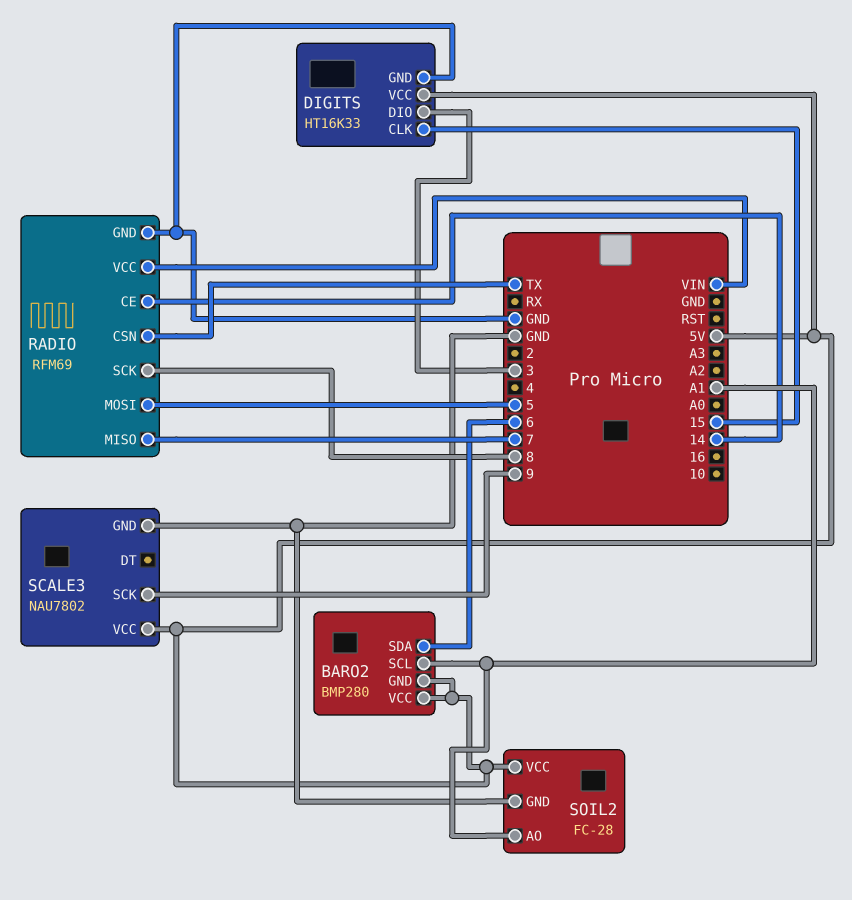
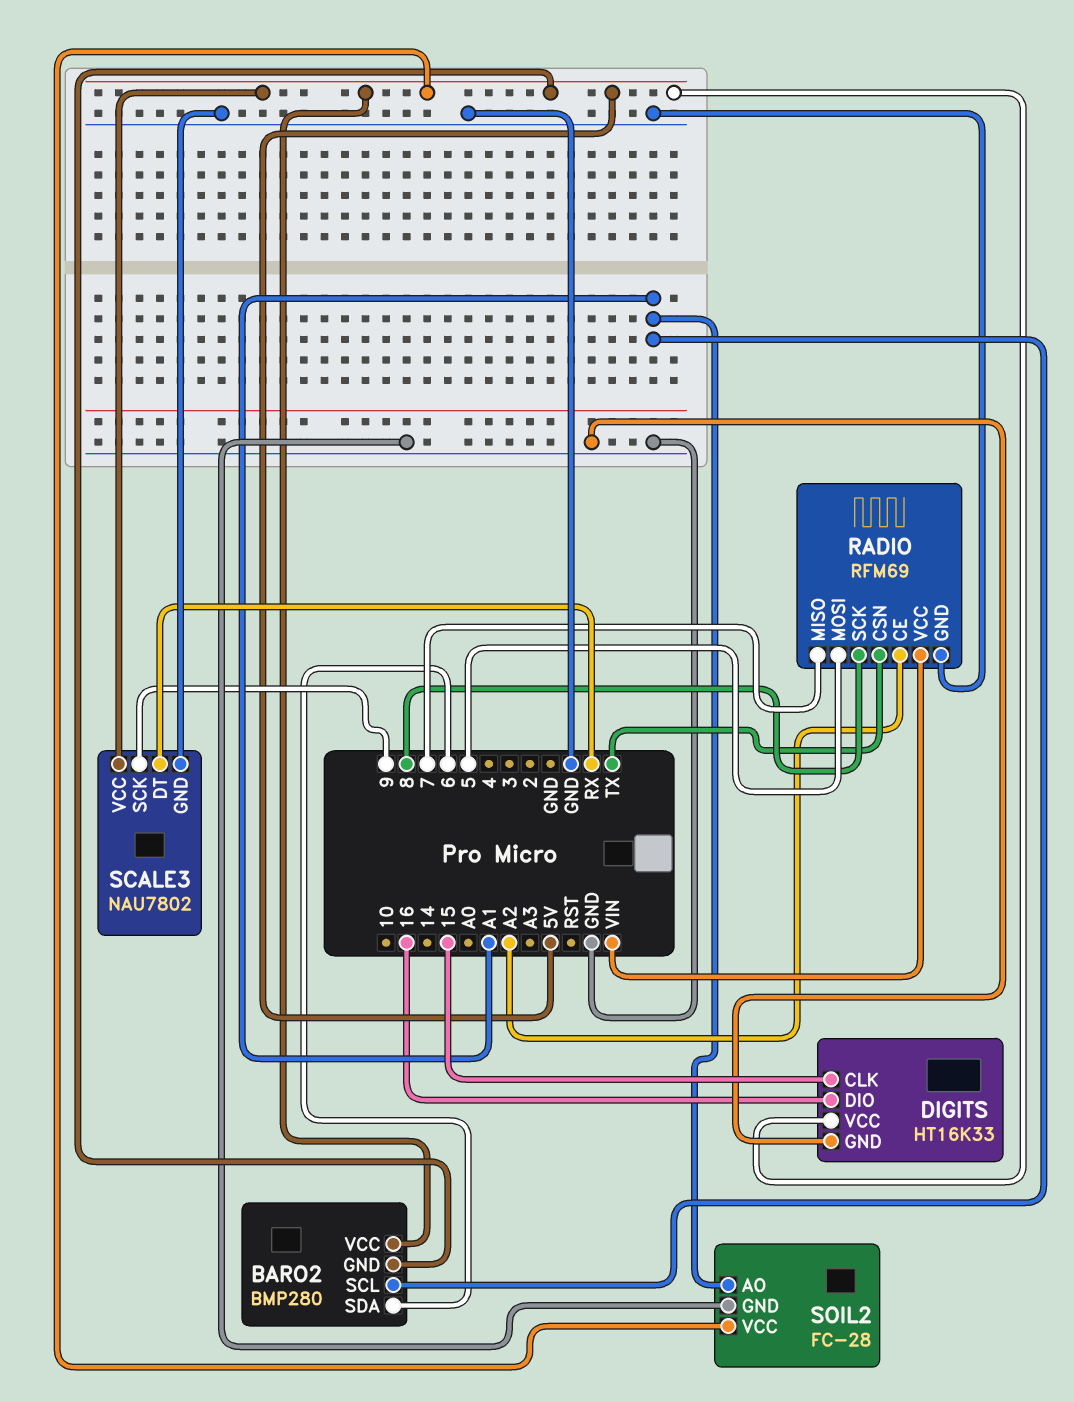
DIGITS pin DIO: 3 -> 16
RADIO pin CE: 14 -> A2
SCALE3 pin DT: none -> RX

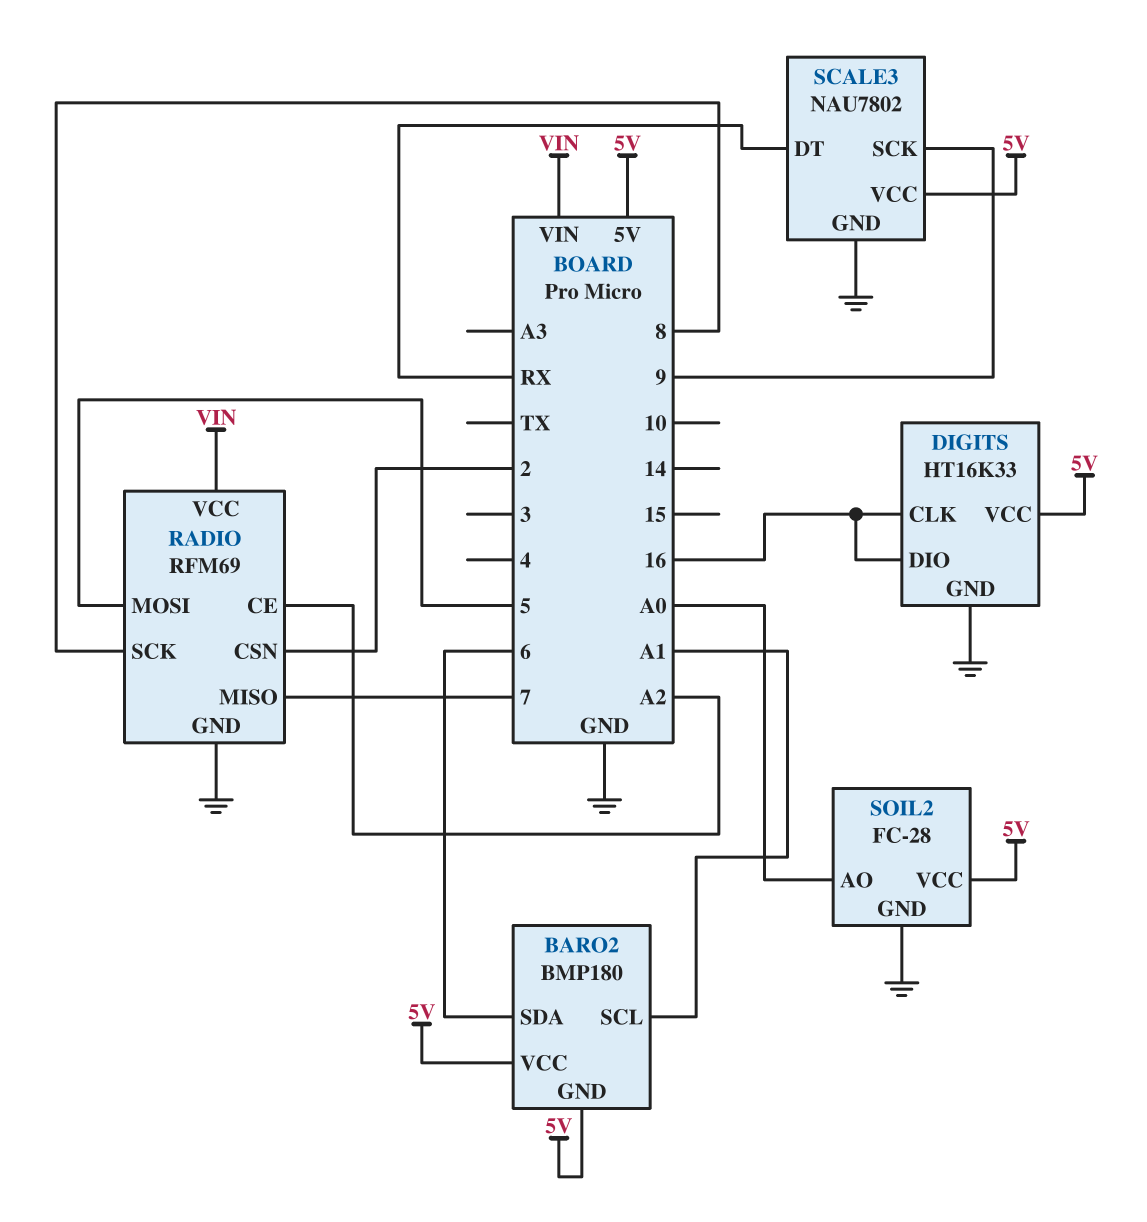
BARO2: BMP280 -> BMP180
DIGITS pin CLK: 15 -> 16
RADIO pin CSN: TX -> 2
SOIL2 pin AO: A1 -> A0

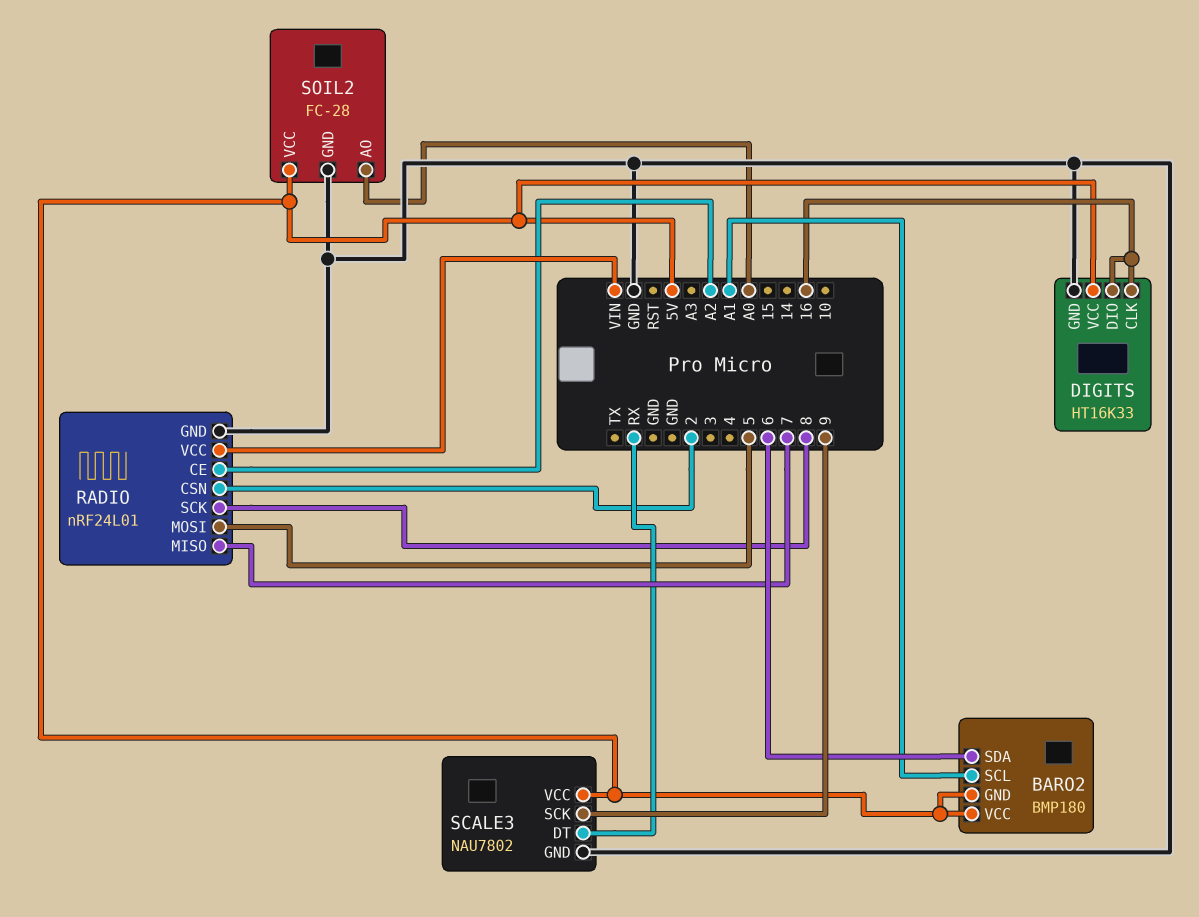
RADIO: RFM69 -> nRF24L01

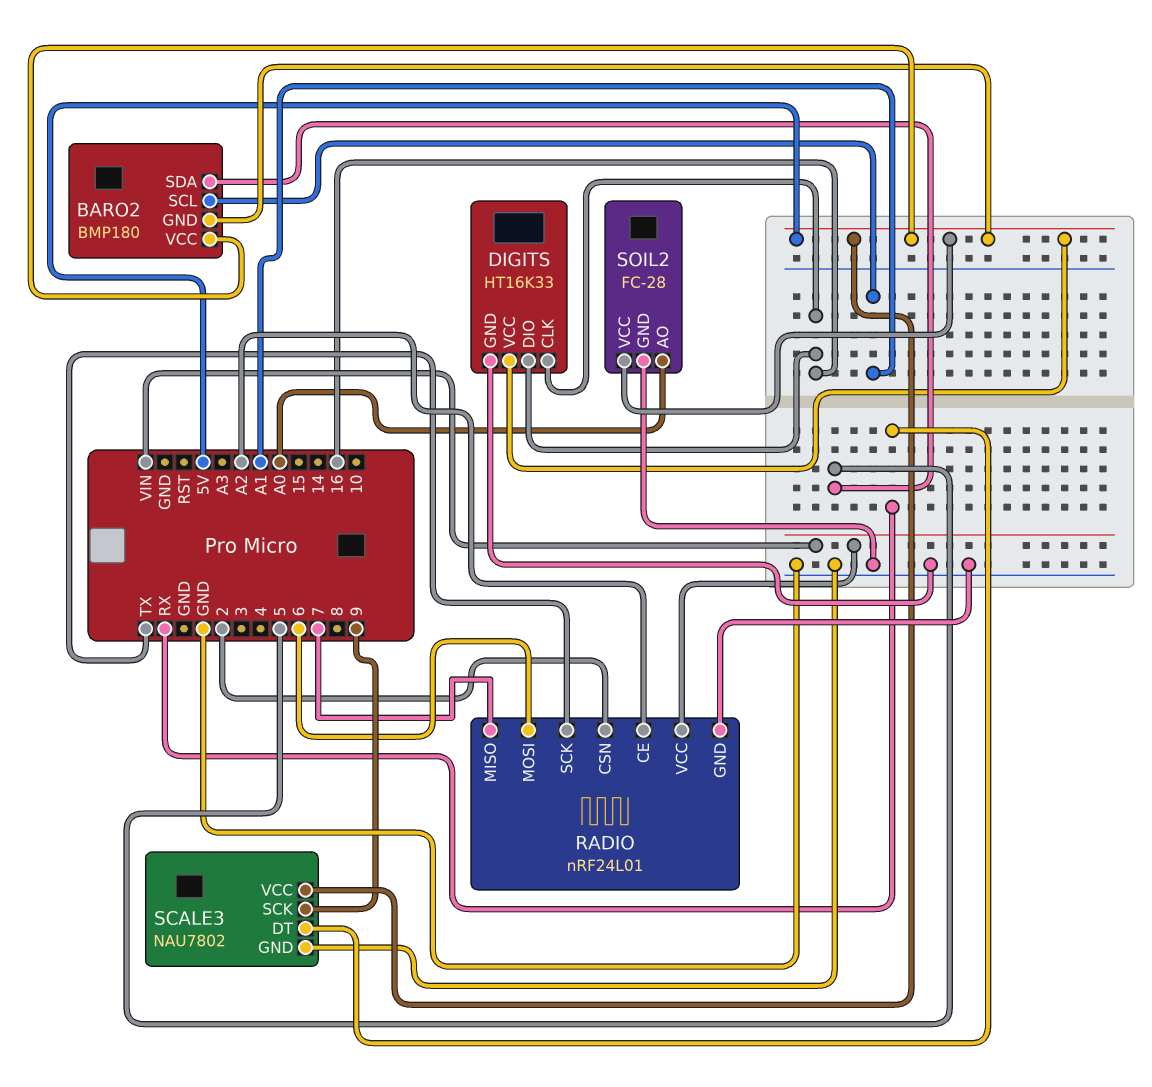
BARO2 pin SDA: 6 -> 5
RADIO pin MOSI: 5 -> 6
RADIO pin SCK: 8 -> TX

